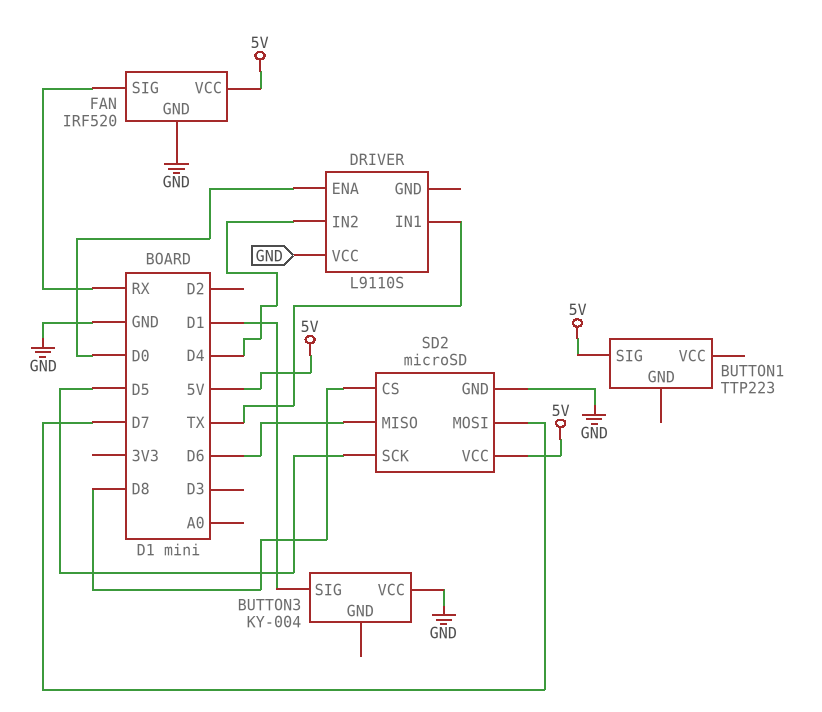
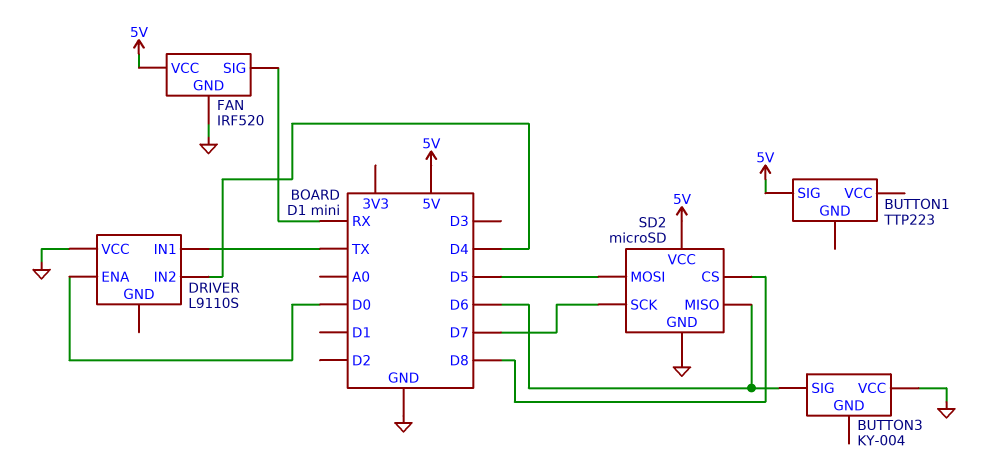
BUTTON3 pin SIG: D1 -> D6
SD2 pin MOSI: D7 -> D5
SD2 pin SCK: D5 -> D7

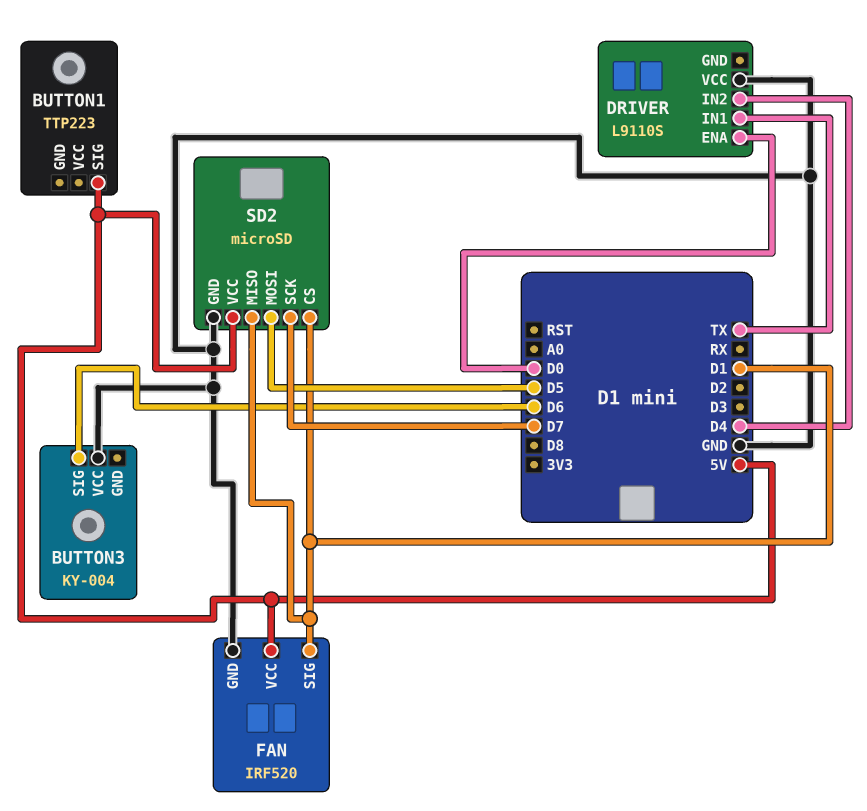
FAN pin SIG: RX -> D1
SD2 pin CS: D8 -> D1
SD2 pin MISO: D6 -> D1

